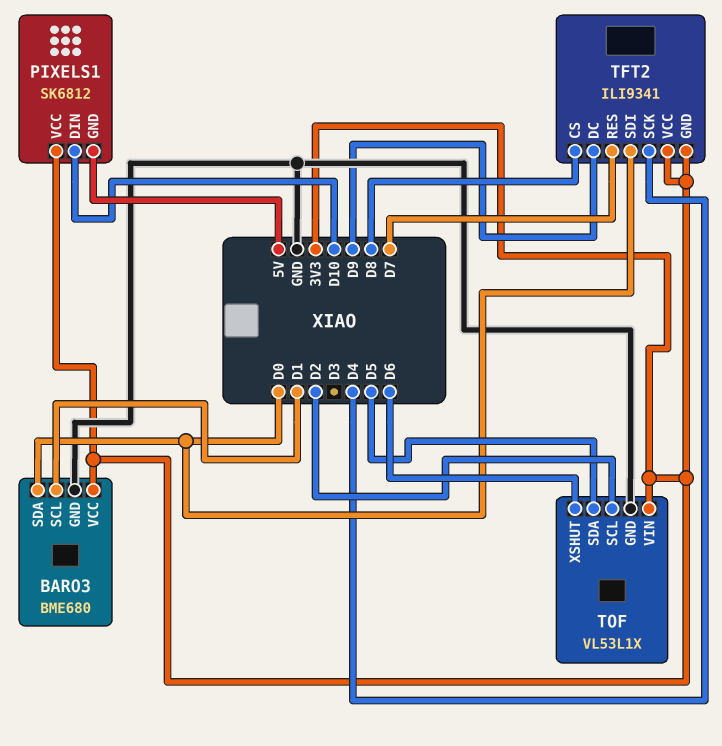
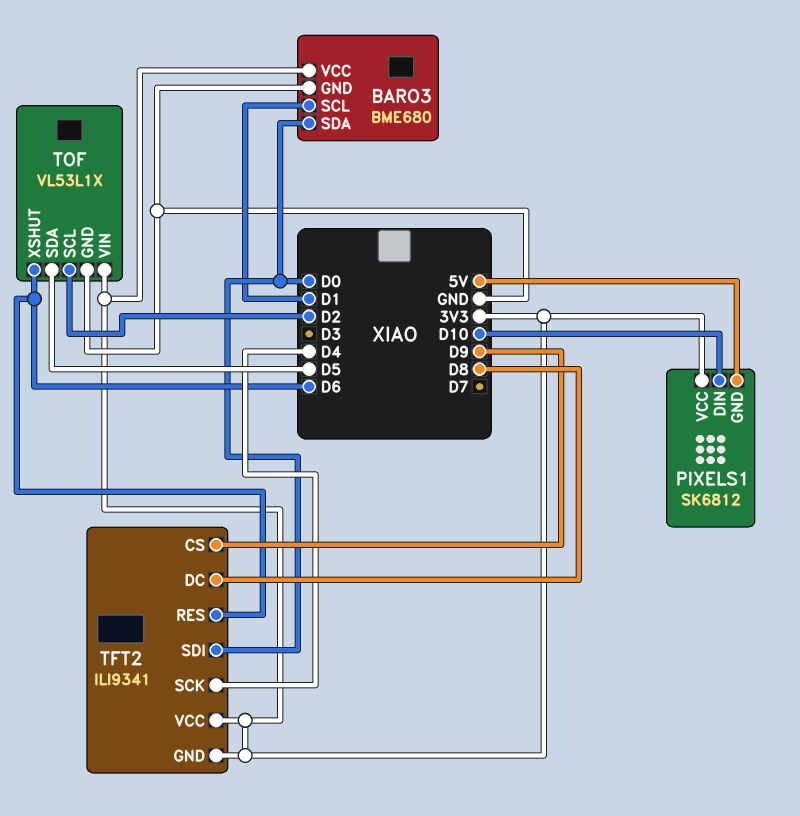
TFT2 pin CS: D8 -> D9
TFT2 pin DC: D9 -> D8
TFT2 pin RES: D7 -> D6

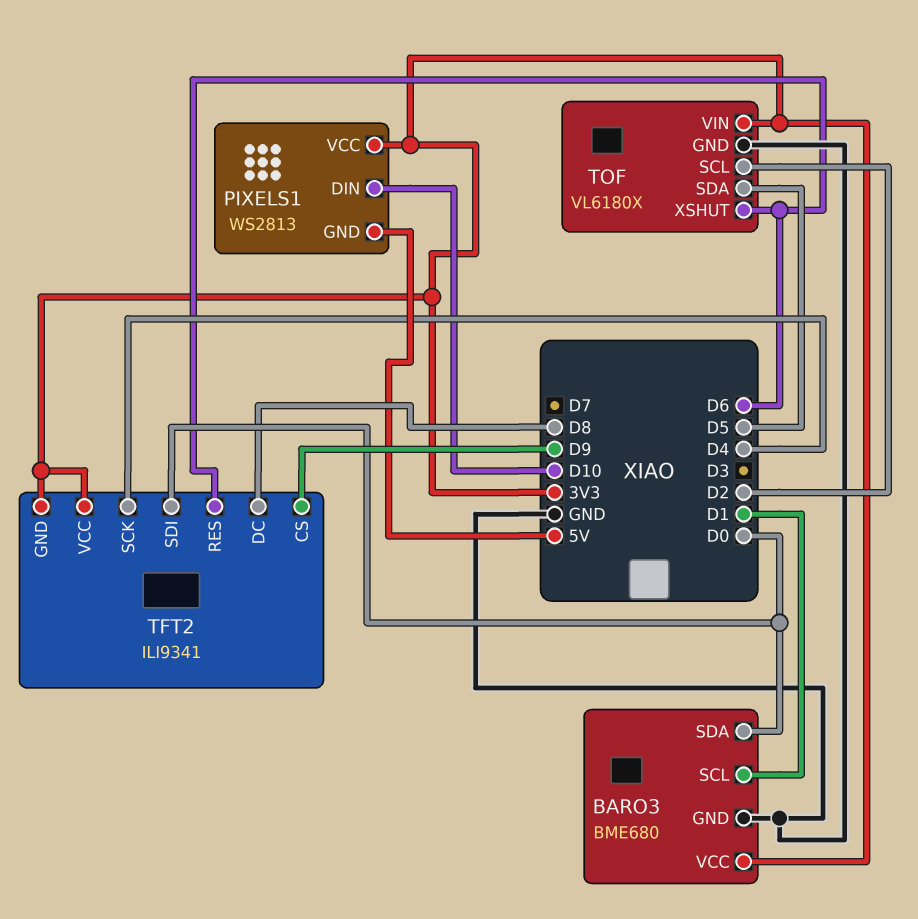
PIXELS1: SK6812 -> WS2813
TOF: VL53L1X -> VL6180X

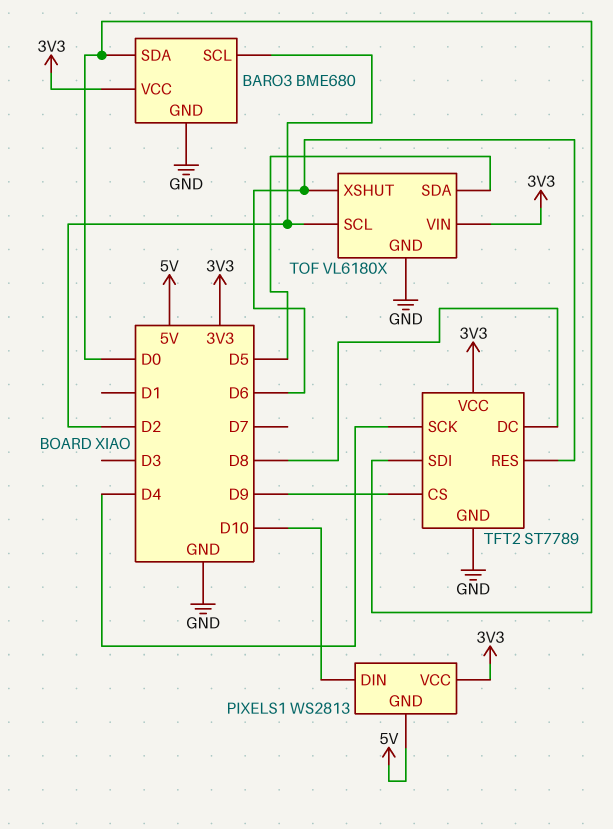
BARO3 pin SCL: D1 -> D2
TFT2: ILI9341 -> ST7789
TFT2 pin GND: 3V3 -> GND

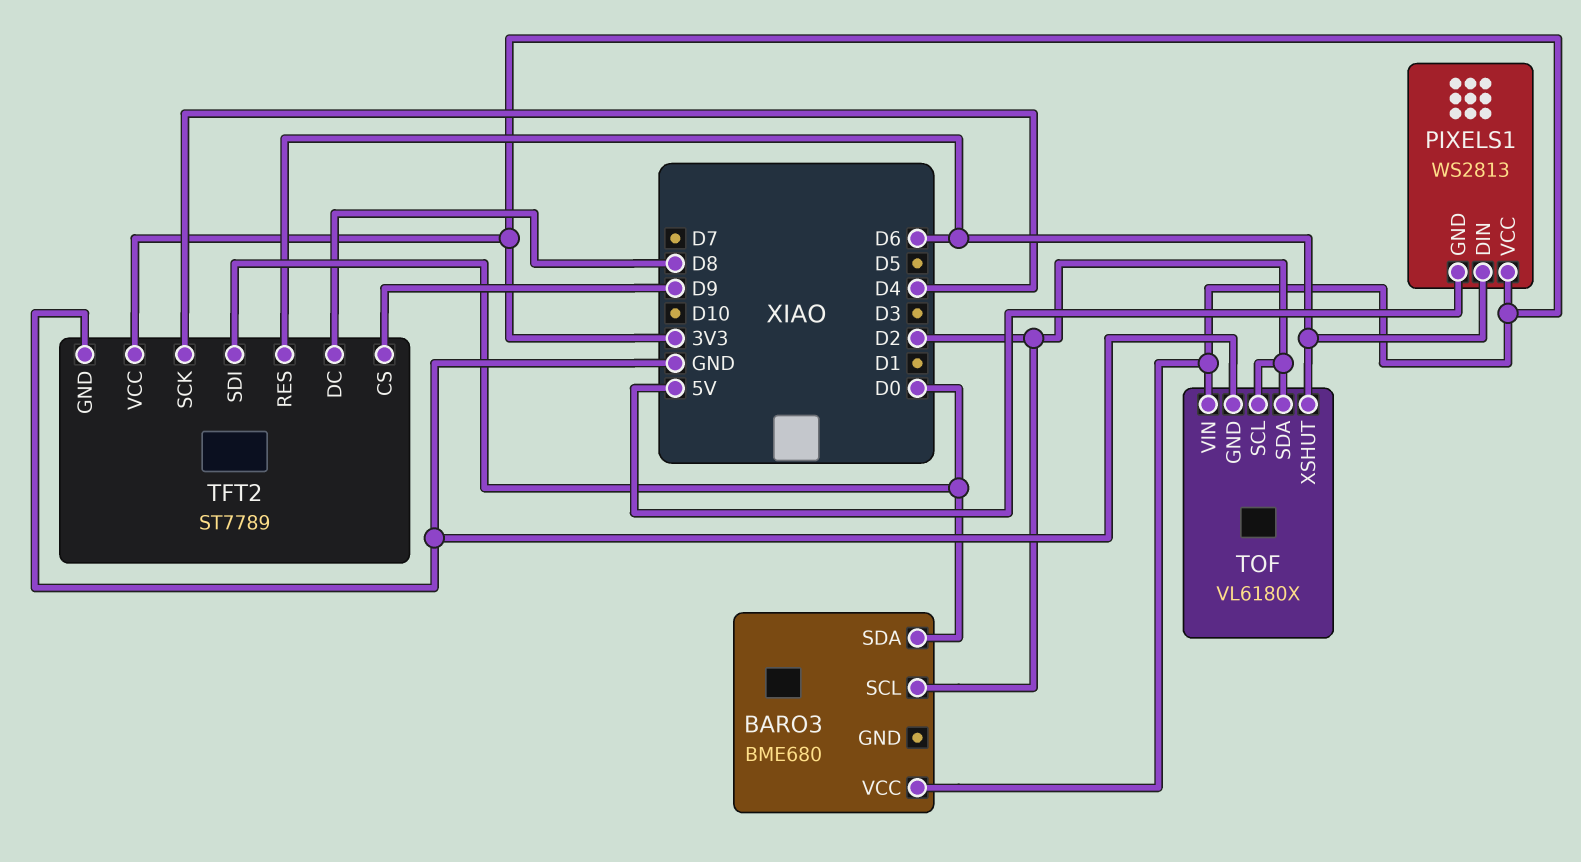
BARO3 pin GND: GND -> none
PIXELS1 pin DIN: D10 -> D6
TOF pin SDA: D5 -> D2

